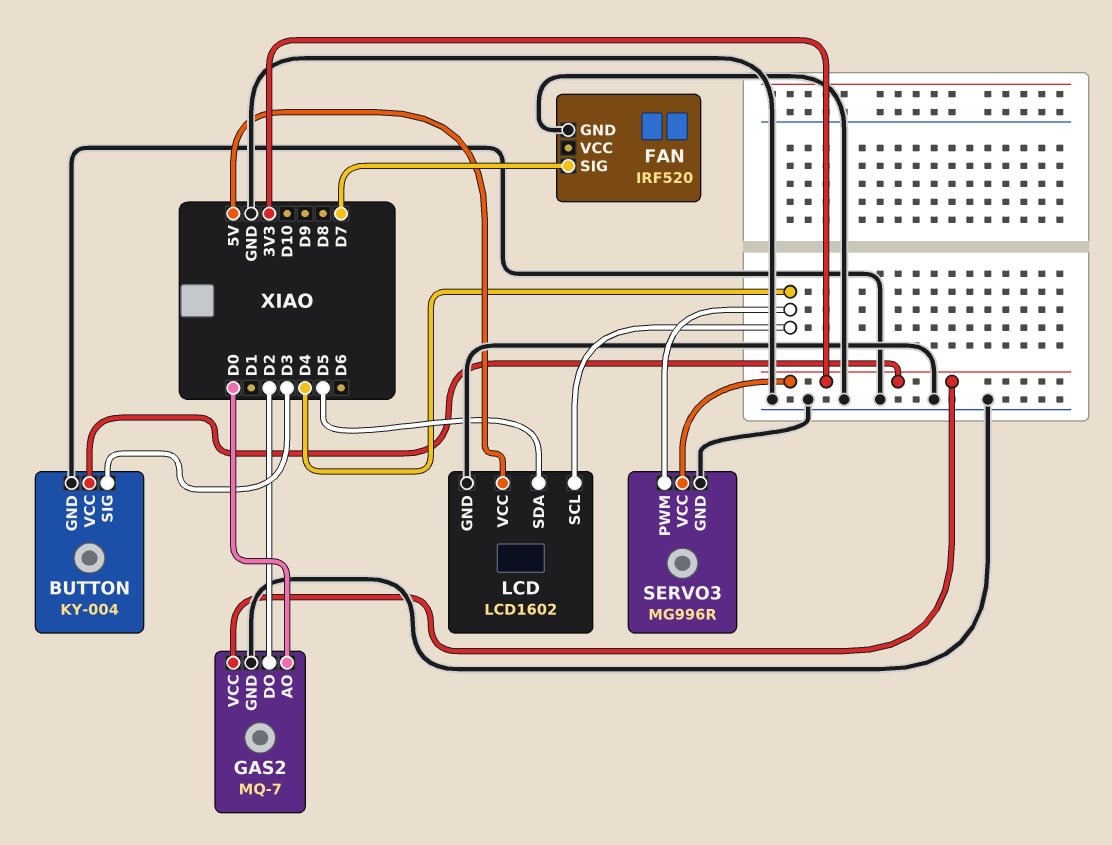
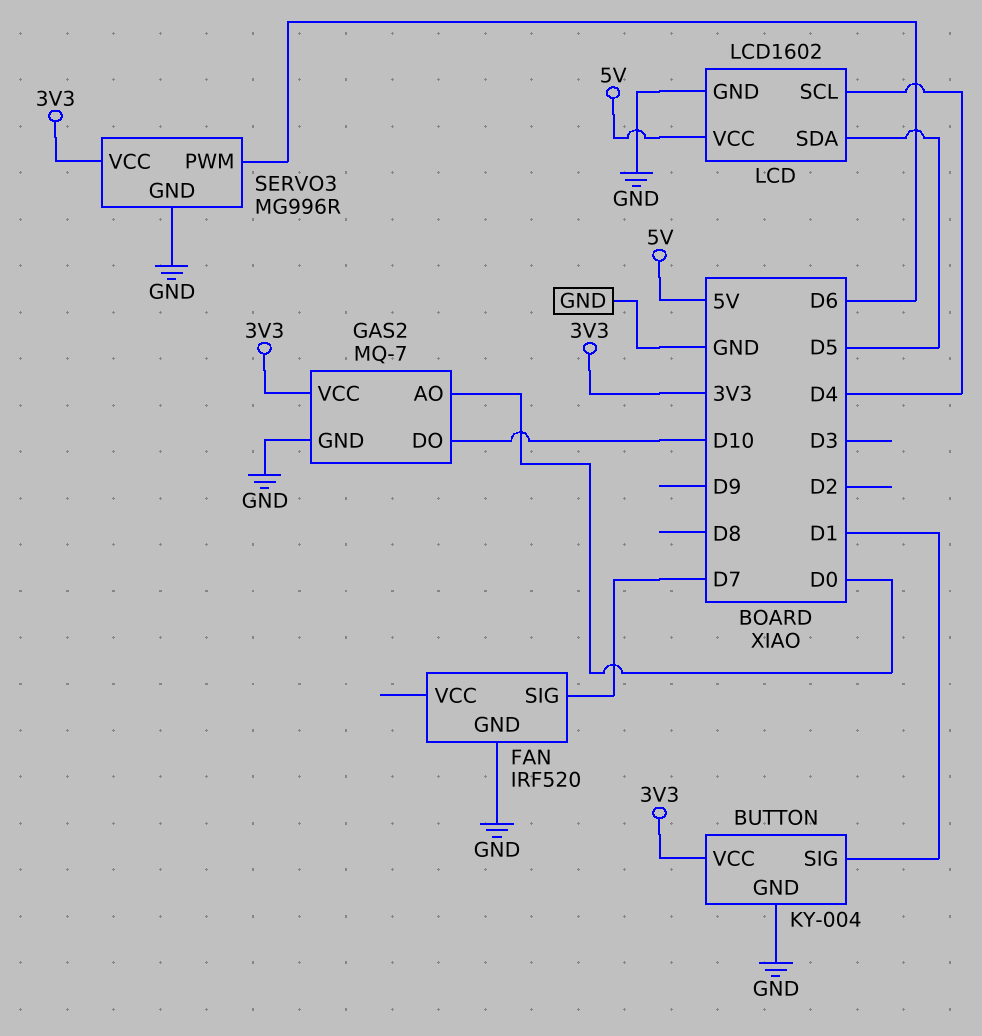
BUTTON pin SIG: D3 -> D1
GAS2 pin DO: D2 -> D10
SERVO3 pin PWM: D4 -> D6

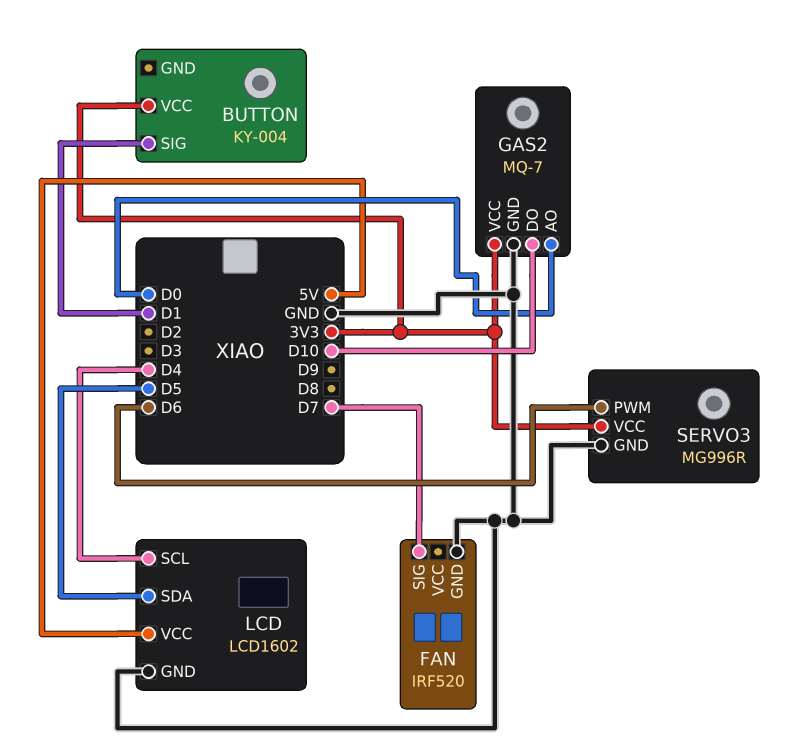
BUTTON pin GND: GND -> none

